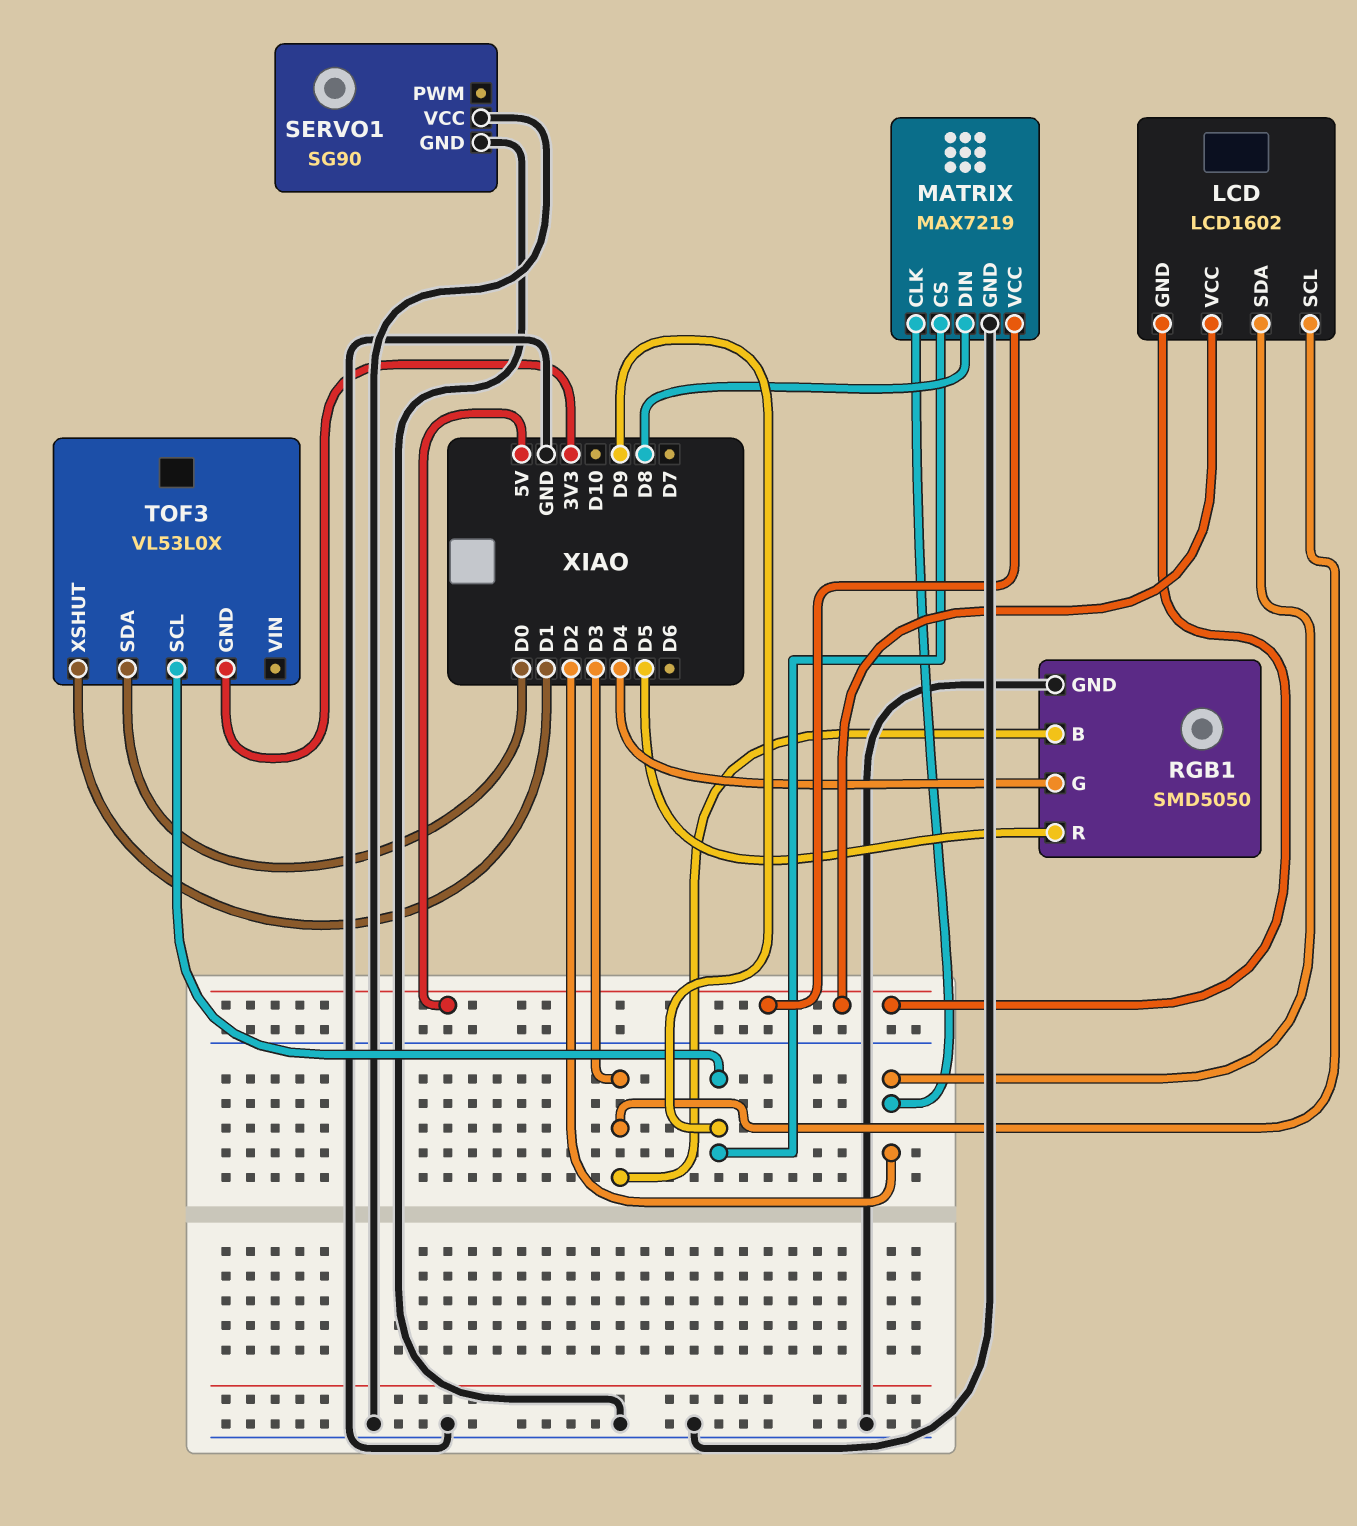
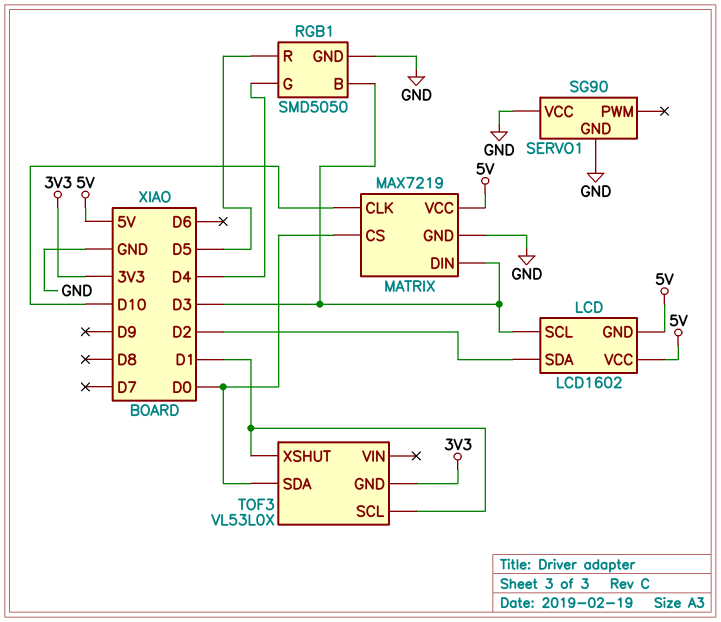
MATRIX pin CLK: D2 -> D10
MATRIX pin CS: D9 -> D0
MATRIX pin DIN: D8 -> D3
TOF3 pin SCL: D9 -> D1

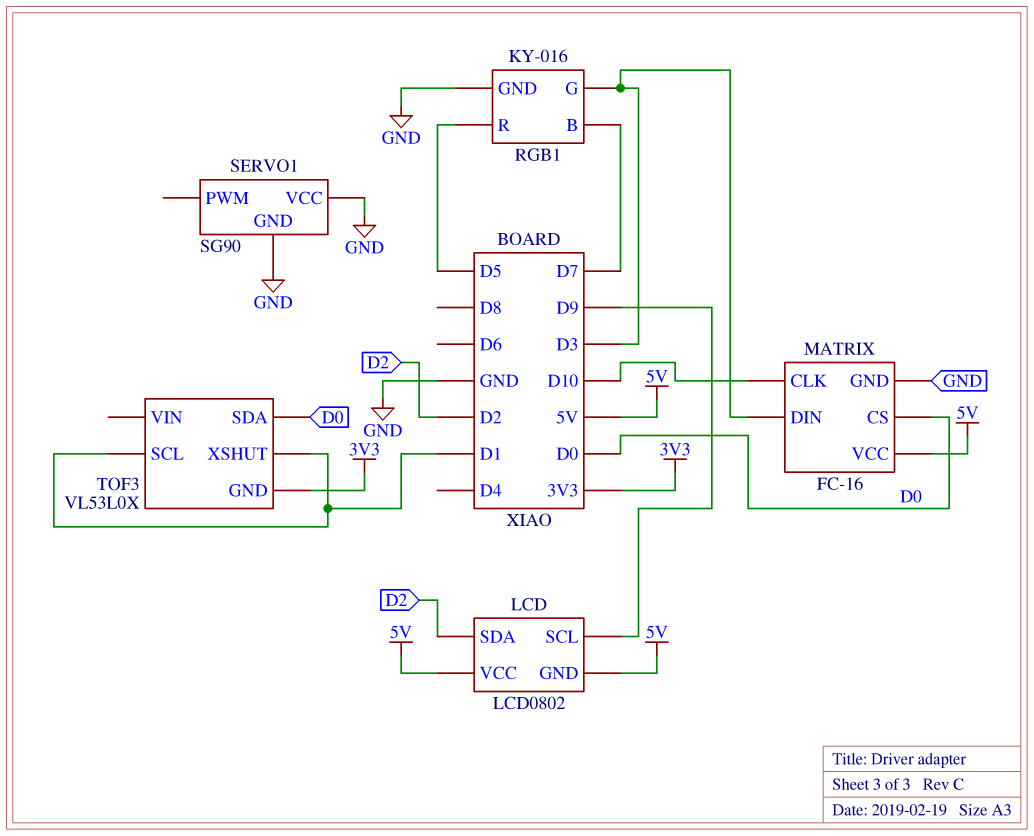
LCD: LCD1602 -> LCD0802
LCD pin SCL: D3 -> D9
MATRIX: MAX7219 -> FC-16
RGB1: SMD5050 -> KY-016
RGB1 pin B: D3 -> D7
RGB1 pin G: D4 -> D3

